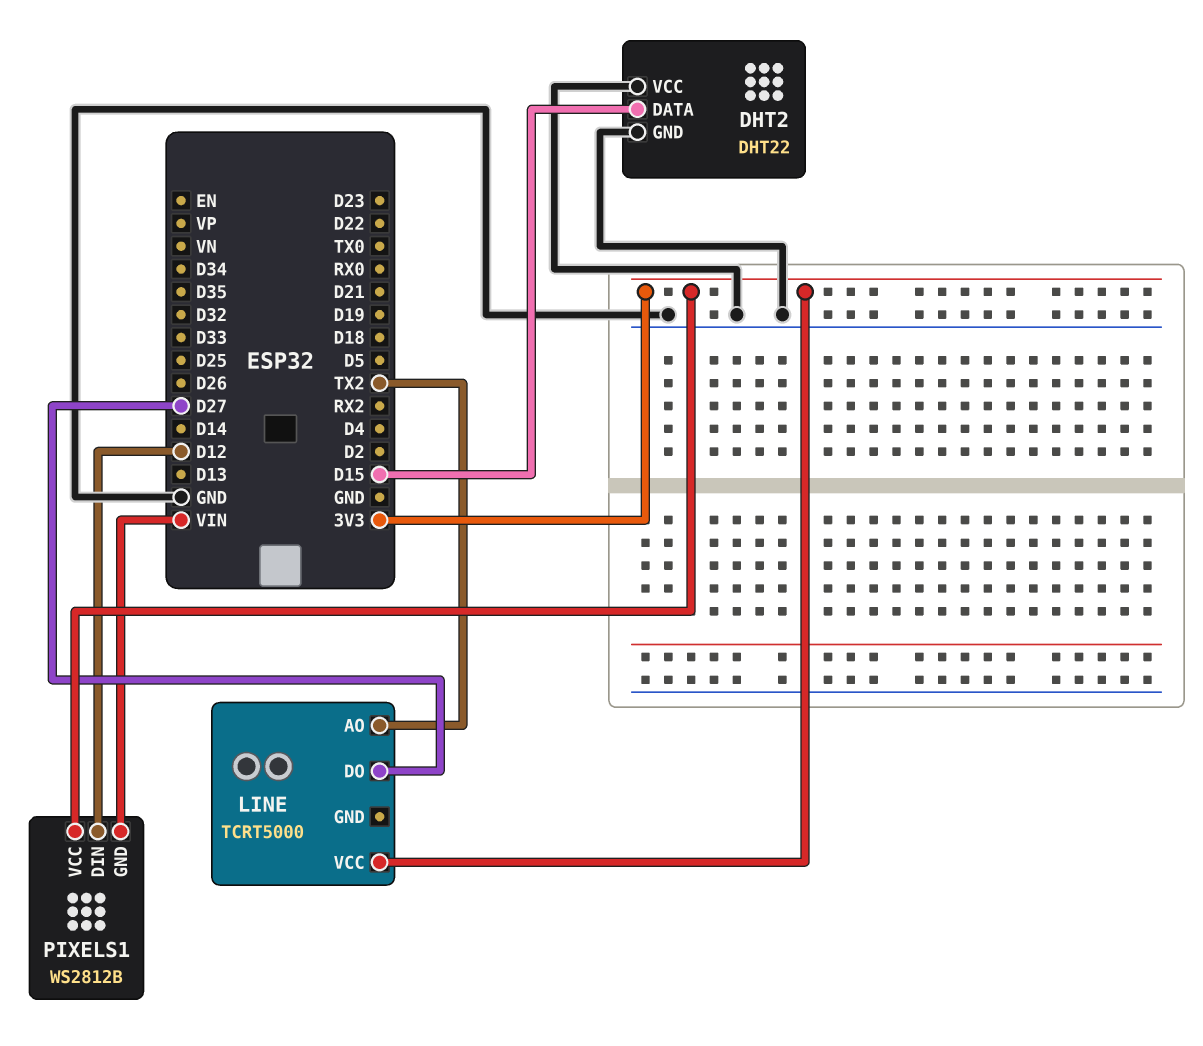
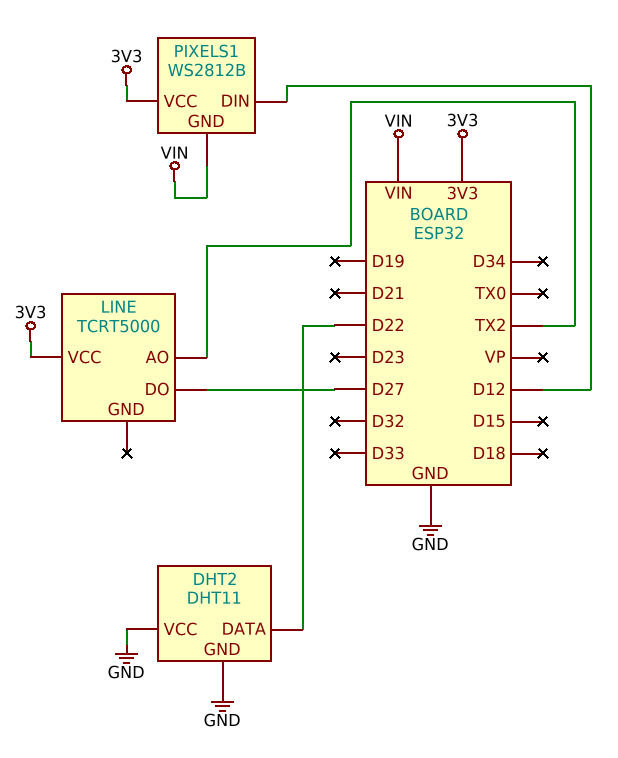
DHT2: DHT22 -> DHT11
DHT2 pin DATA: D15 -> D22

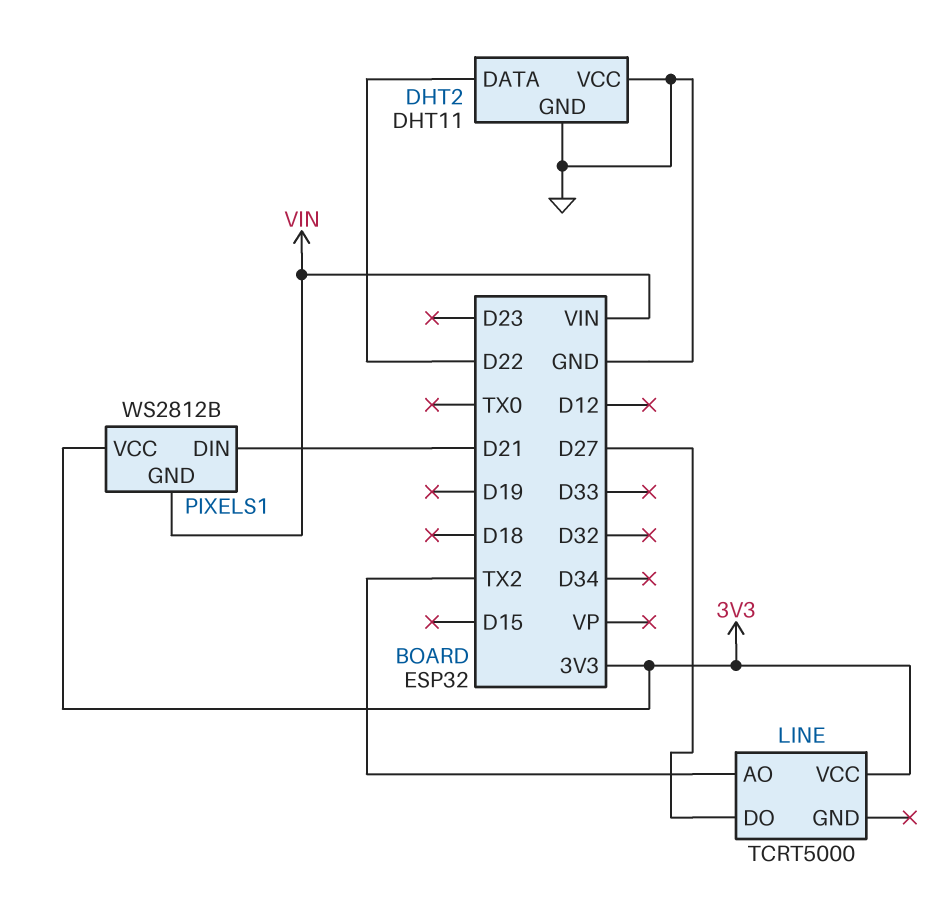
PIXELS1 pin DIN: D12 -> D21

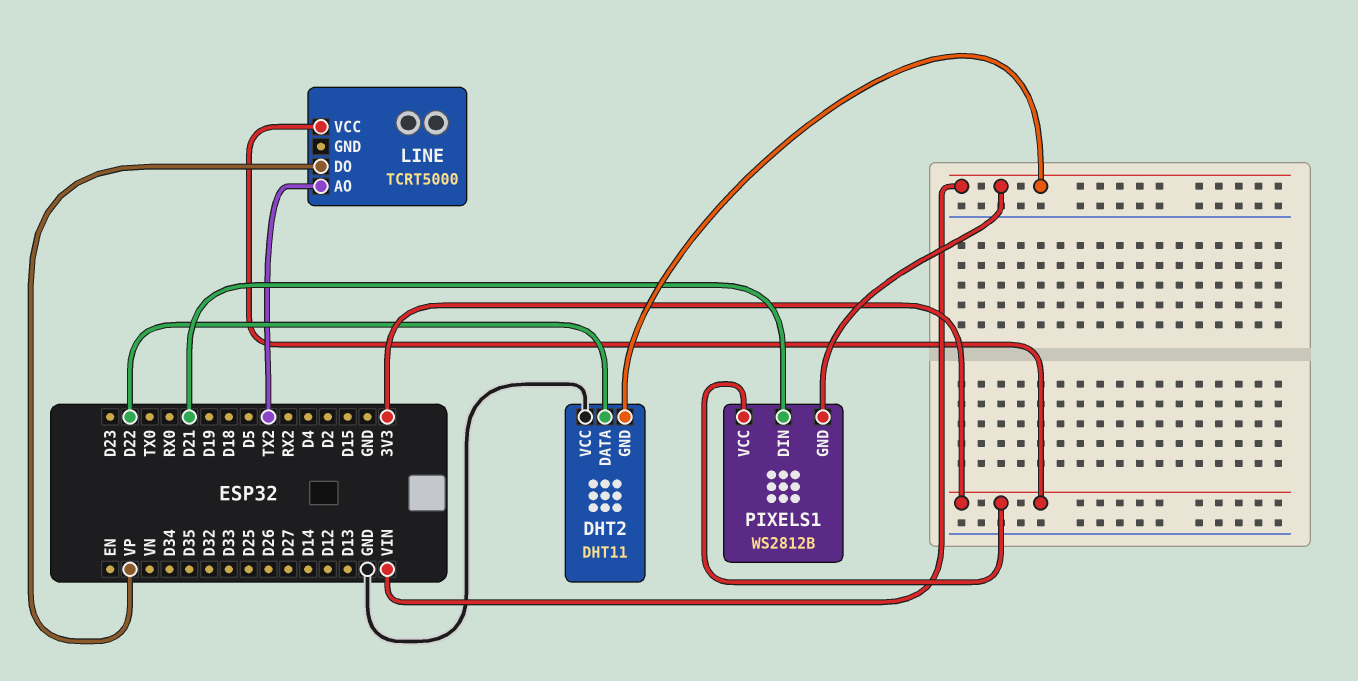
DHT2 pin GND: GND -> VIN
LINE pin DO: D27 -> VP

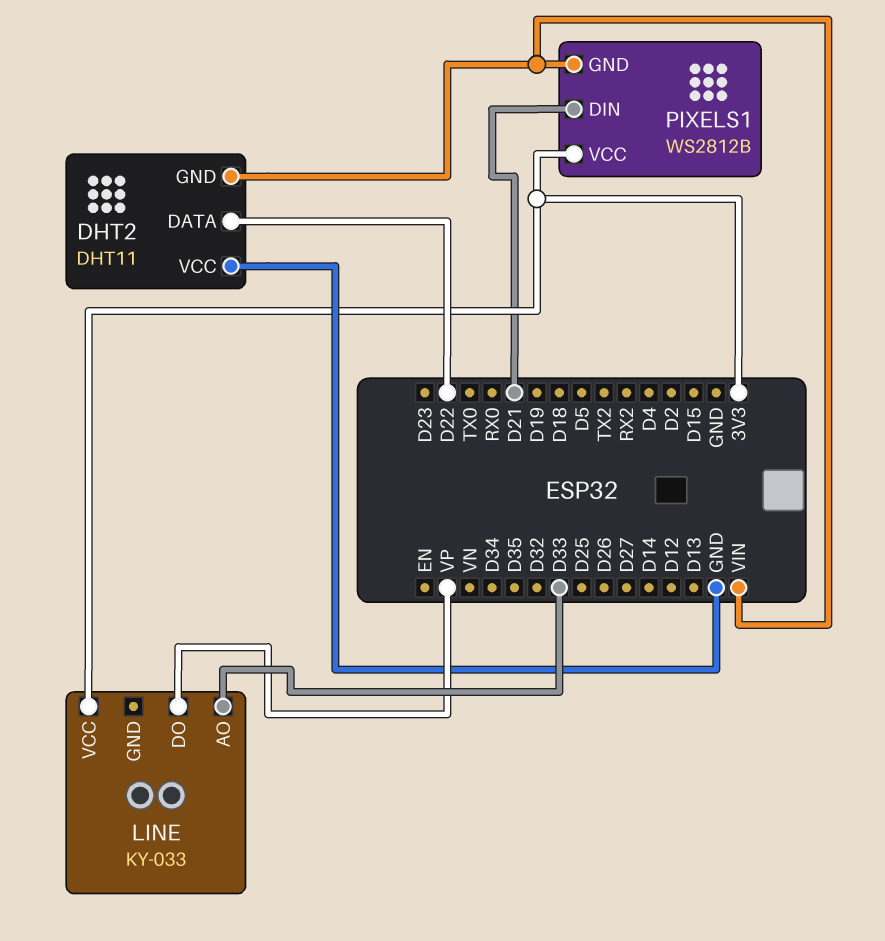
LINE: TCRT5000 -> KY-033
LINE pin AO: TX2 -> D33

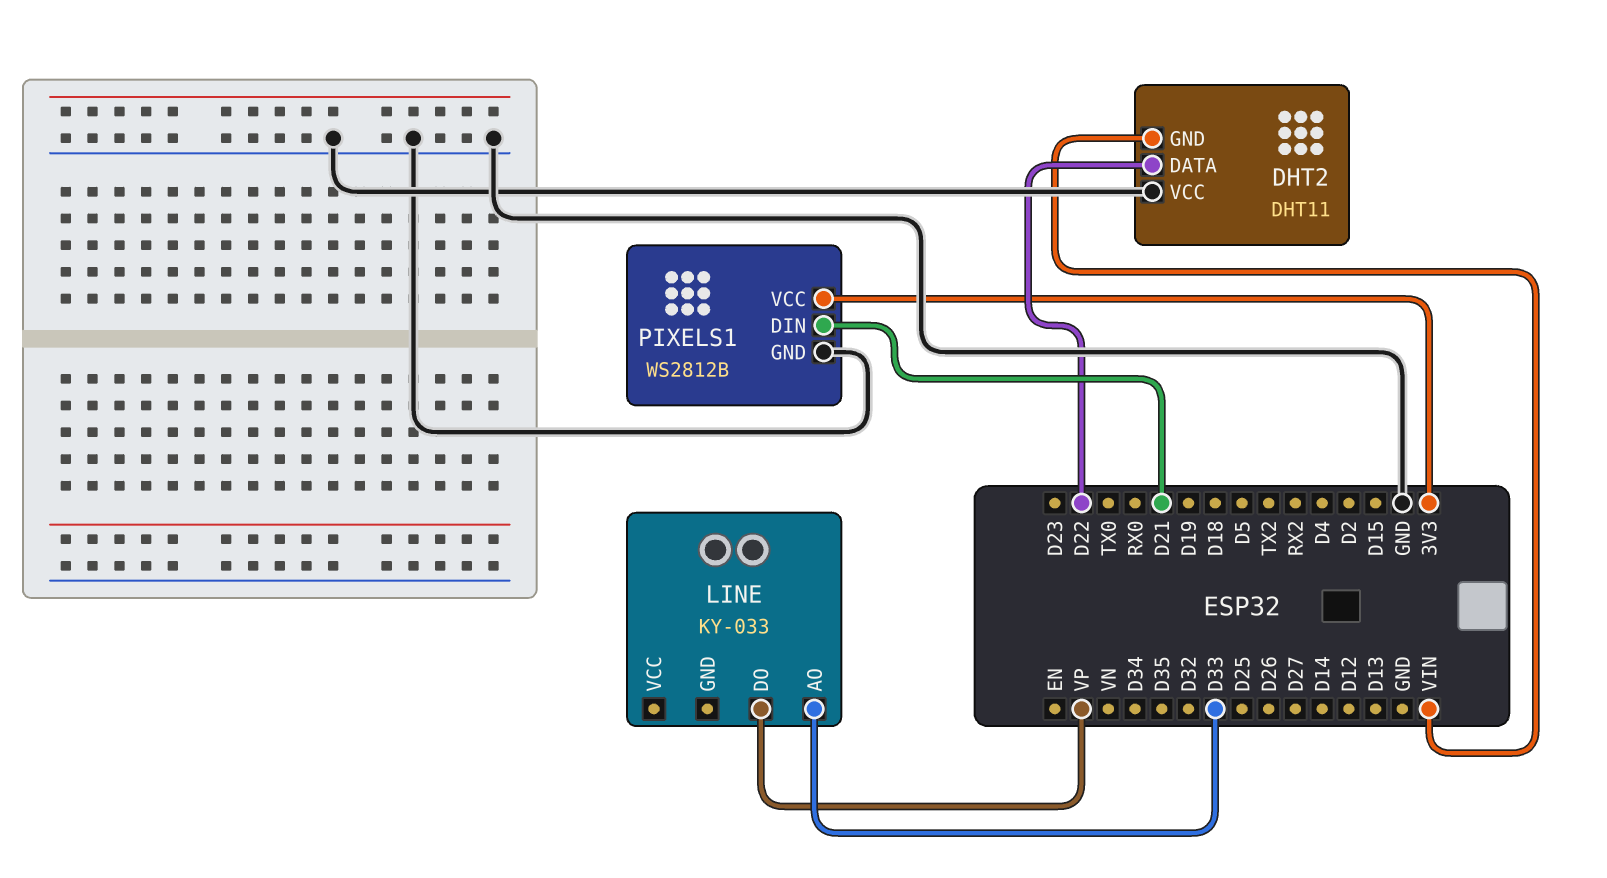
LINE pin VCC: 3V3 -> none
PIXELS1 pin GND: VIN -> GND

